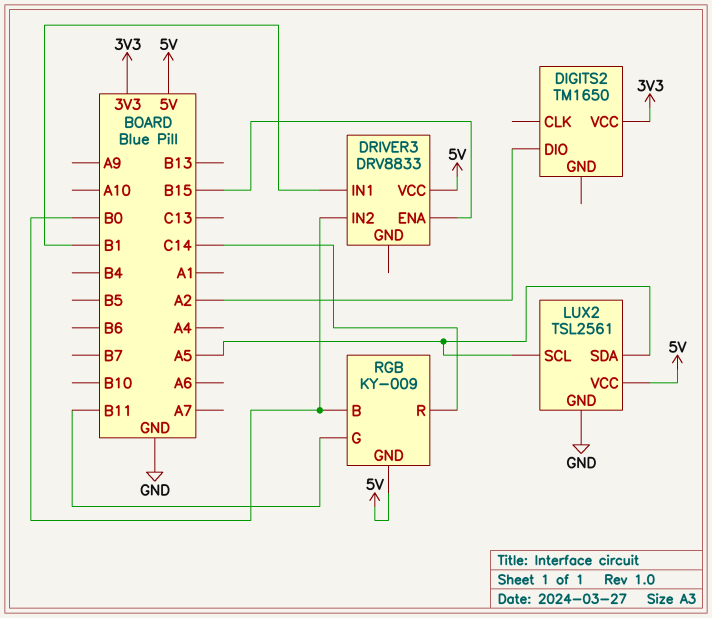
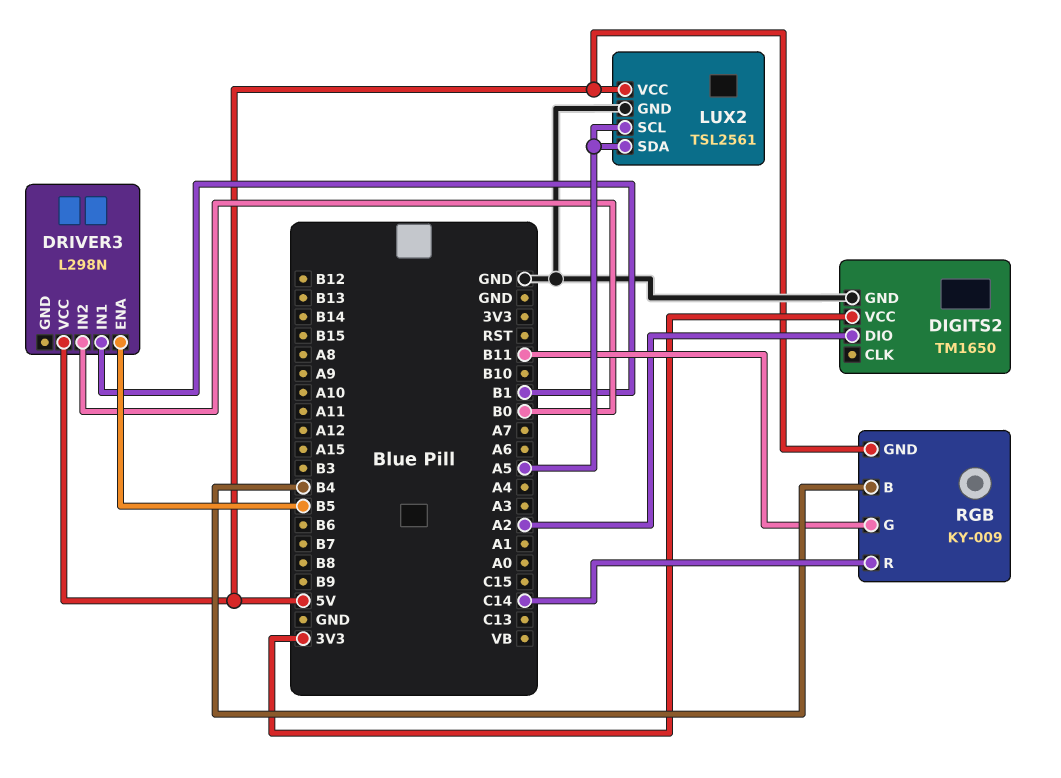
DIGITS2 pin GND: none -> GND
DRIVER3: DRV8833 -> L298N
DRIVER3 pin ENA: B15 -> B5
RGB pin B: B0 -> B4

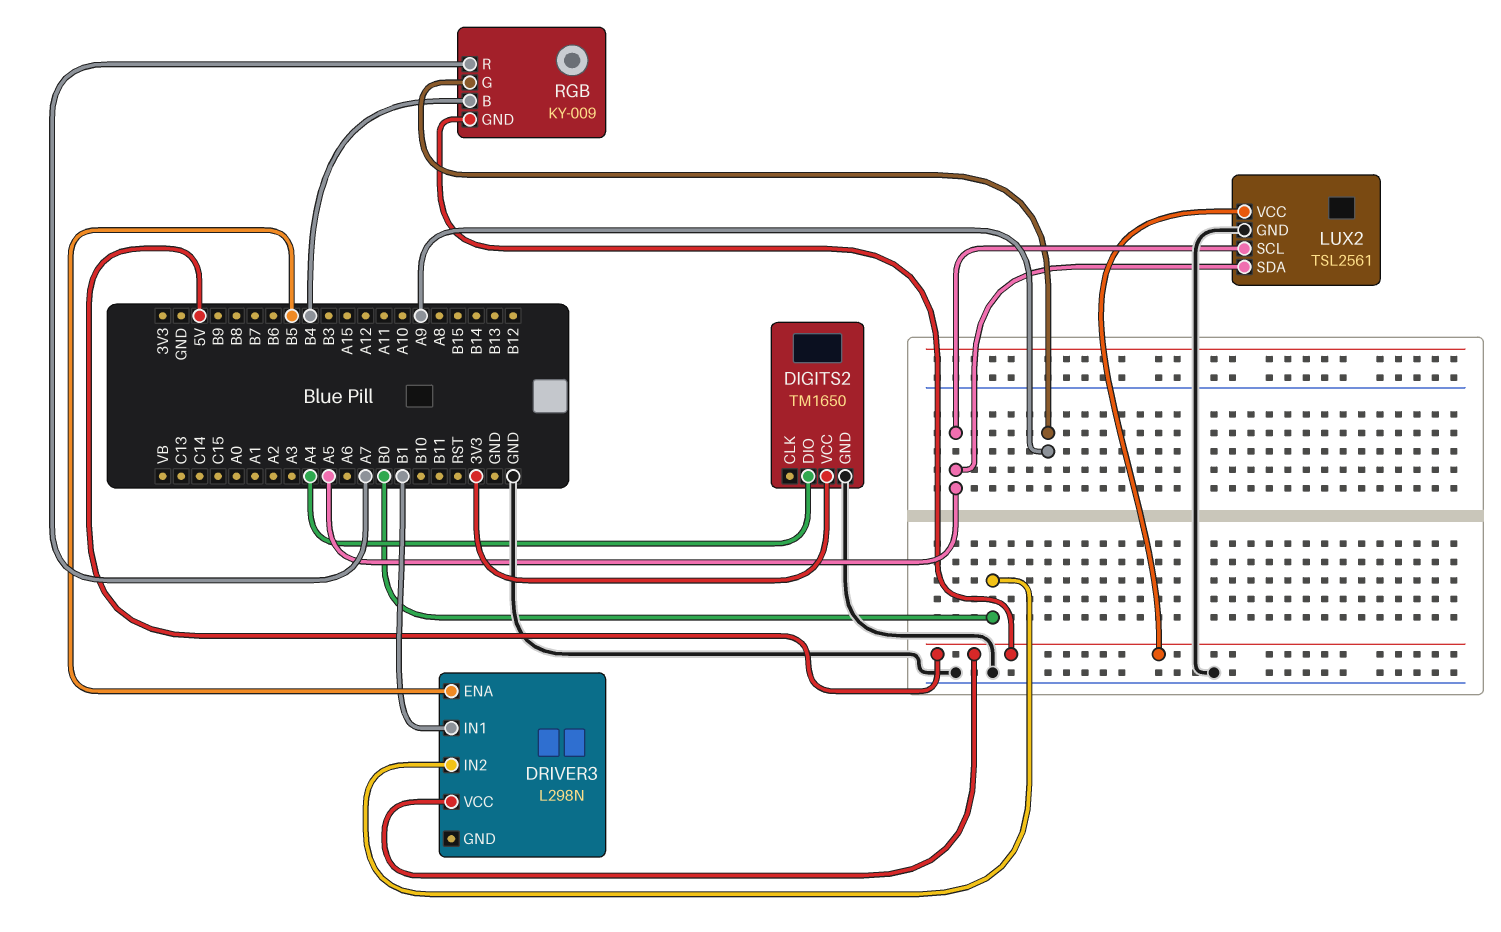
DIGITS2 pin DIO: A2 -> A4
RGB pin G: B11 -> A9
RGB pin R: C14 -> A7

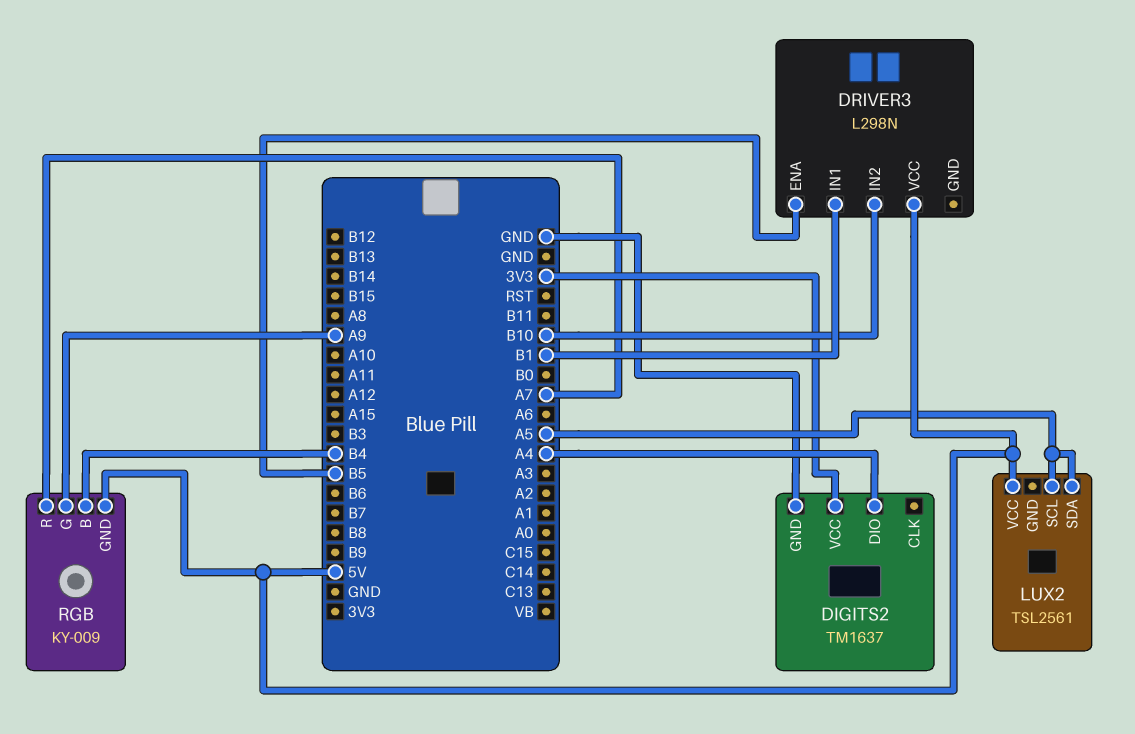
DIGITS2: TM1650 -> TM1637
DRIVER3 pin IN2: B0 -> B10
LUX2 pin GND: GND -> none

